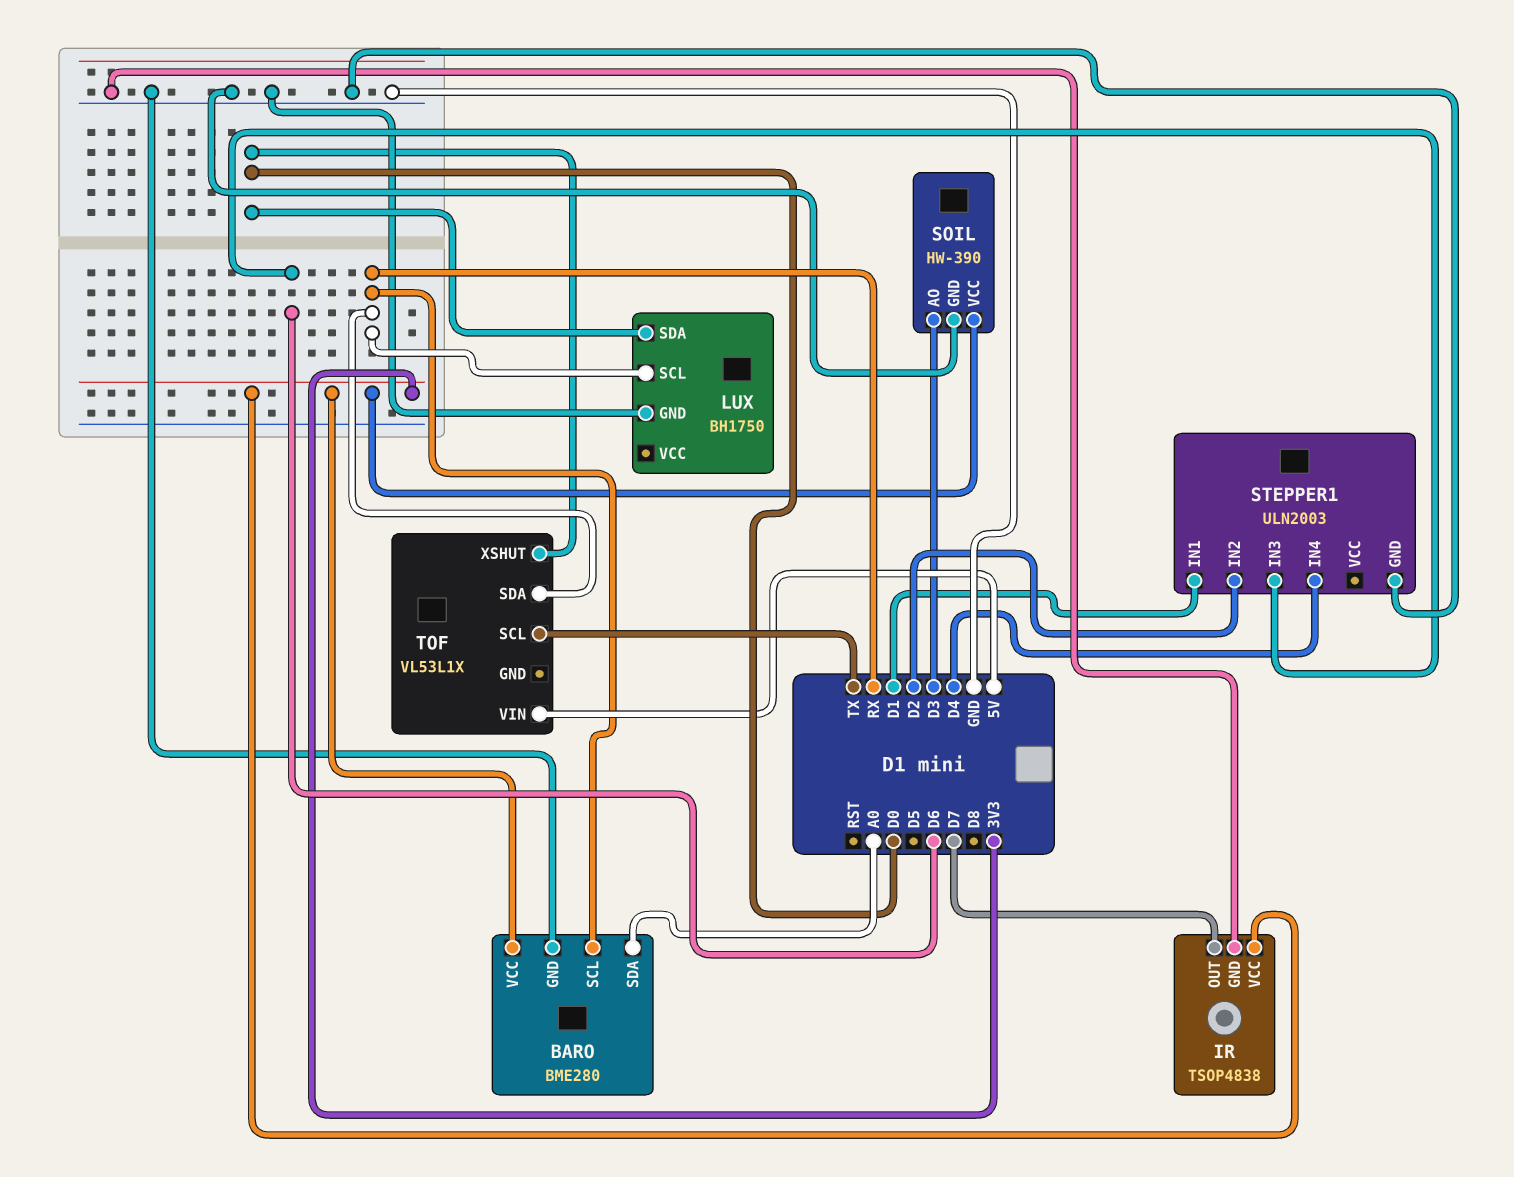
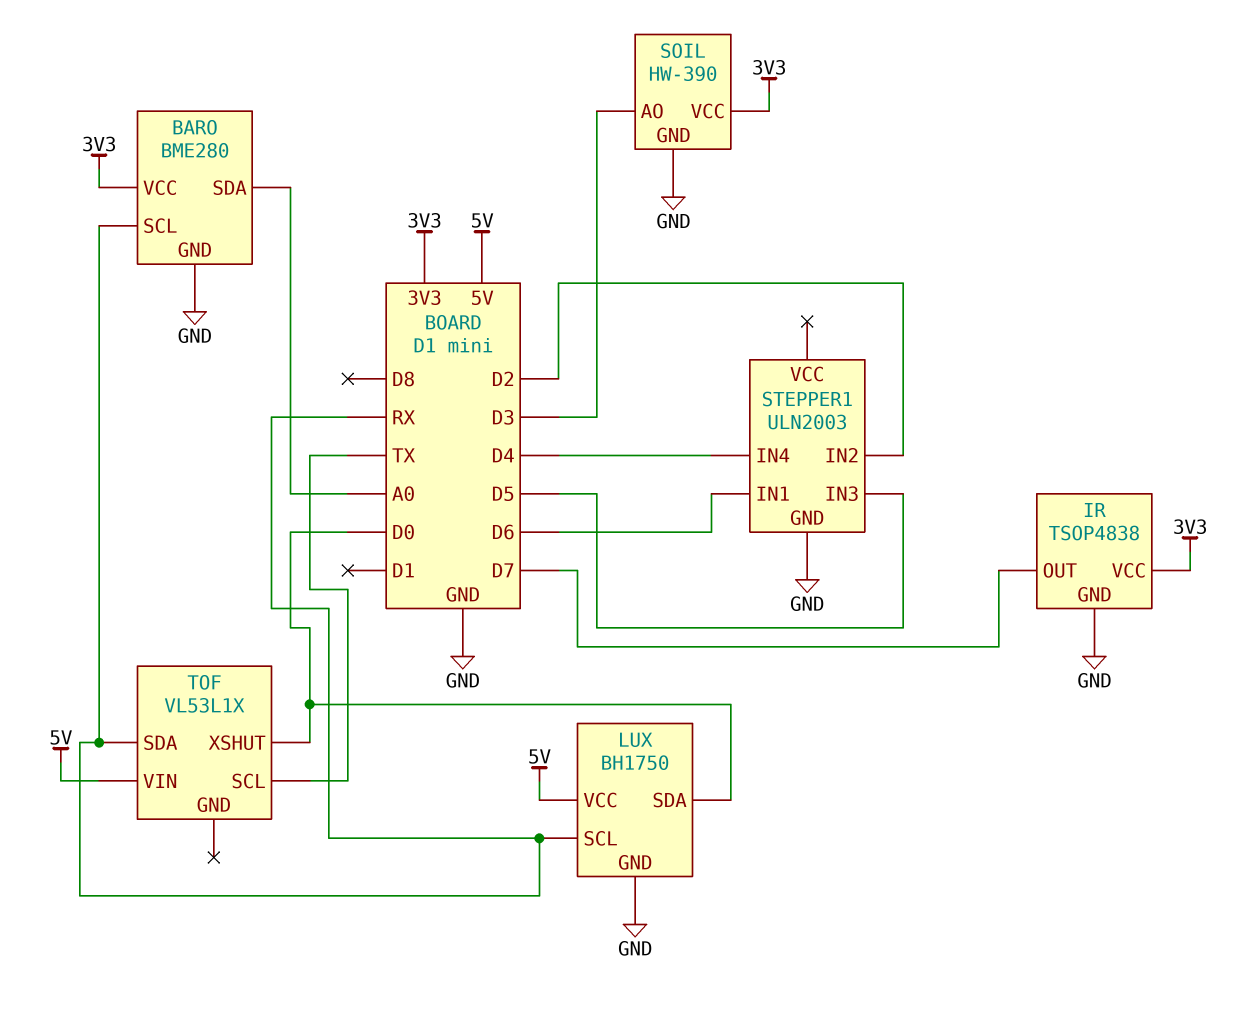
LUX pin VCC: none -> 5V
STEPPER1 pin IN1: D1 -> D6
STEPPER1 pin IN3: D6 -> D5

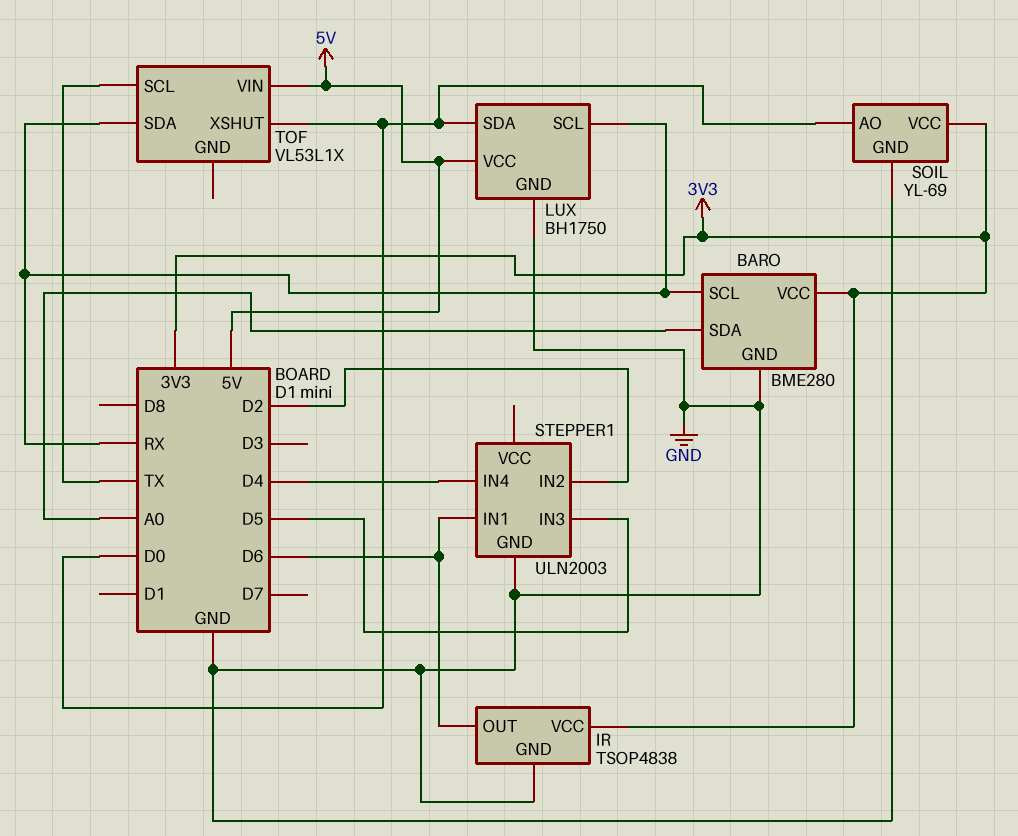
IR pin OUT: D7 -> D6
SOIL: HW-390 -> YL-69
SOIL pin AO: D3 -> D0

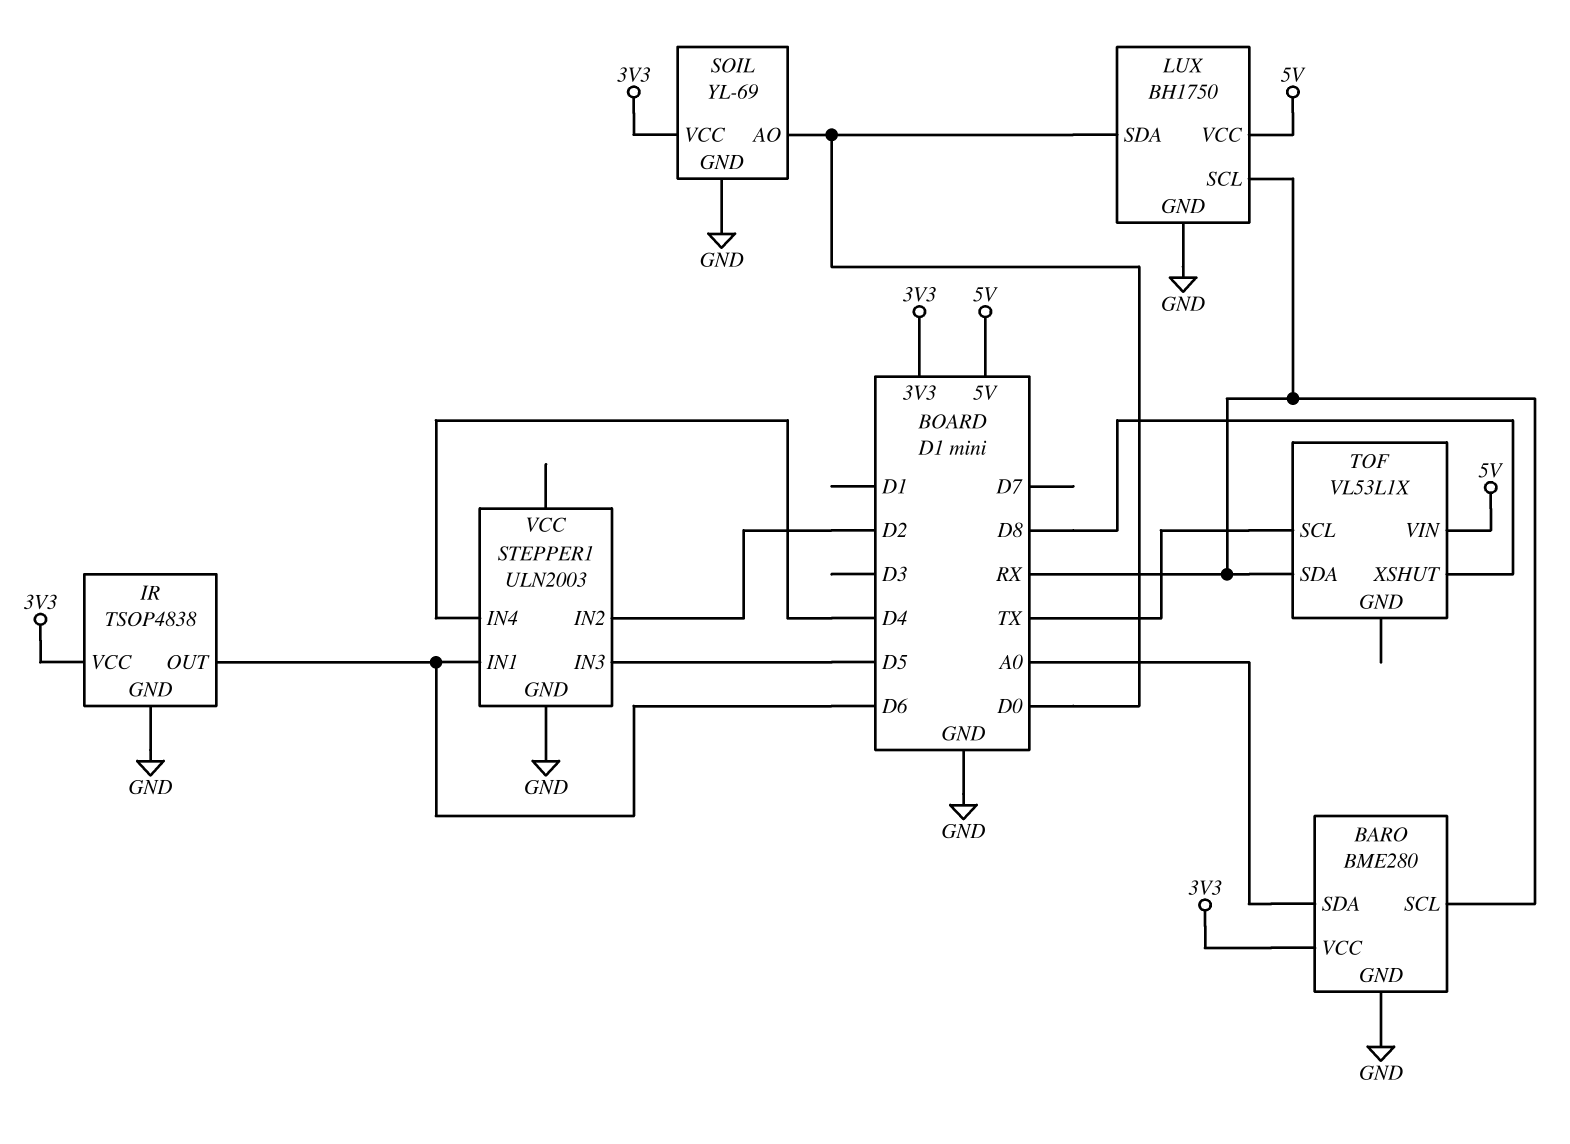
TOF pin XSHUT: D0 -> D8

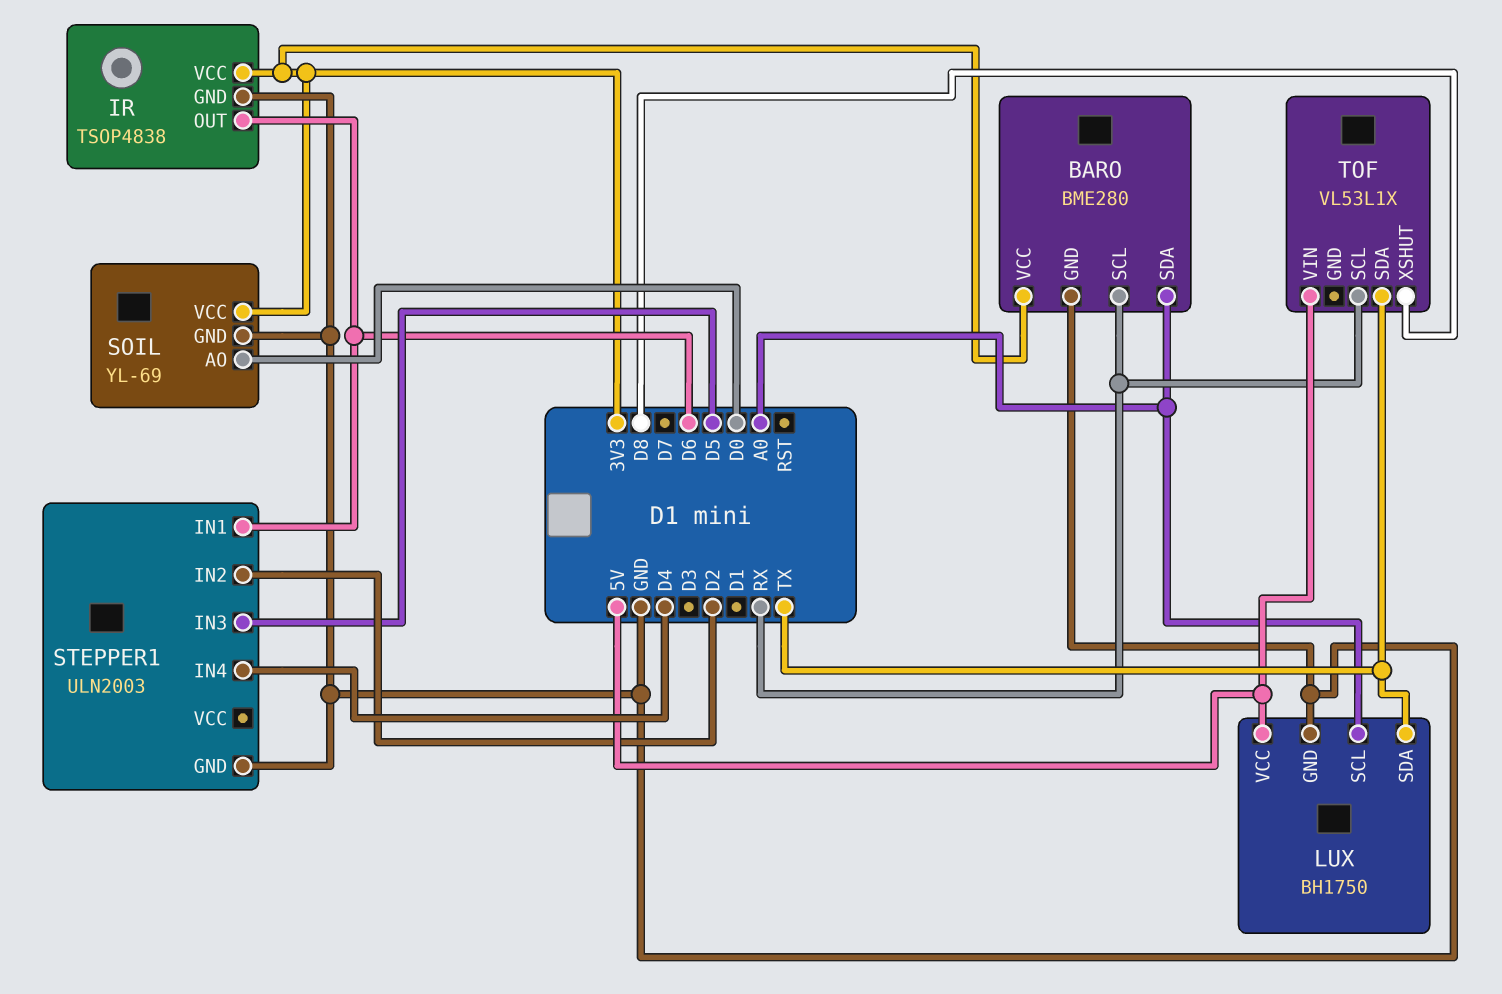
LUX pin SCL: RX -> A0
LUX pin SDA: D0 -> TX
TOF pin SCL: TX -> RX
TOF pin SDA: RX -> TX

